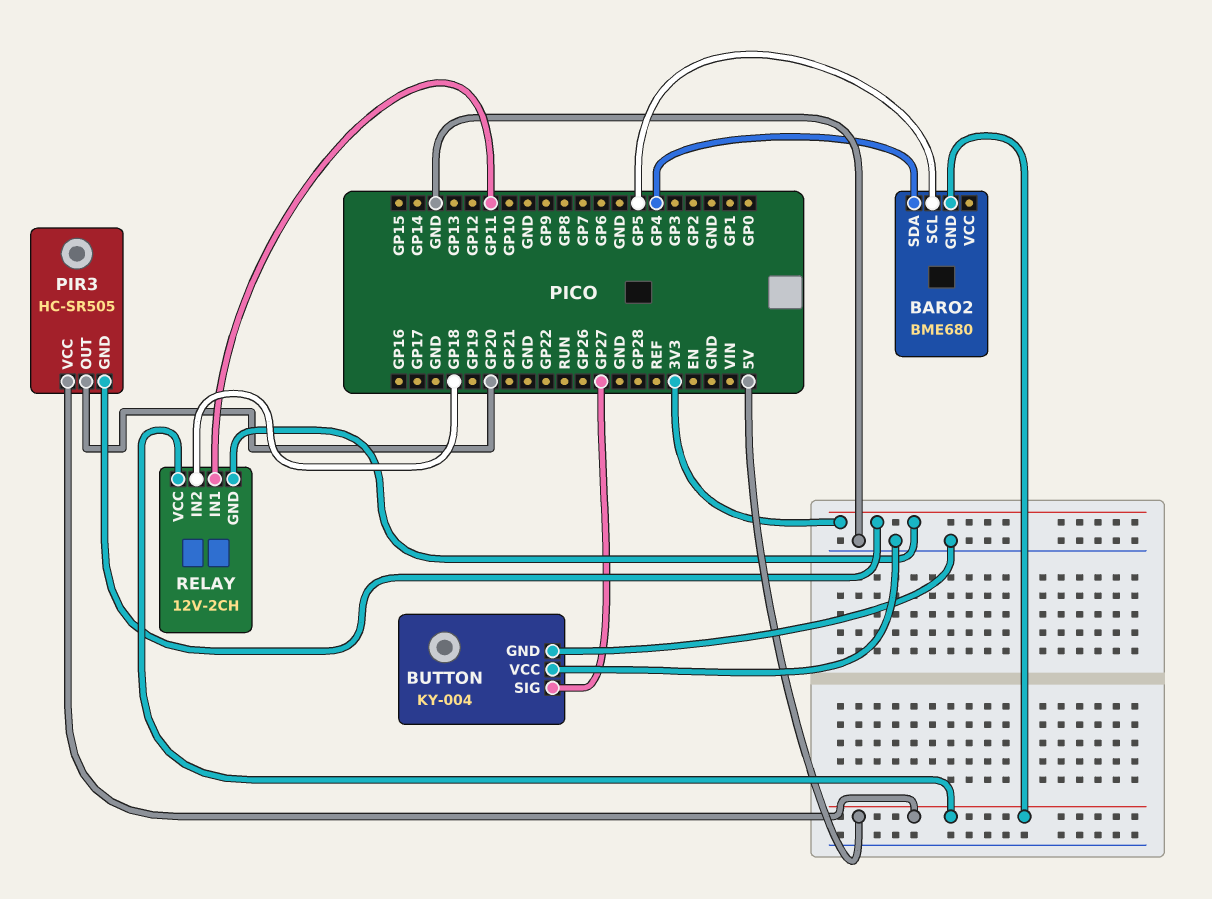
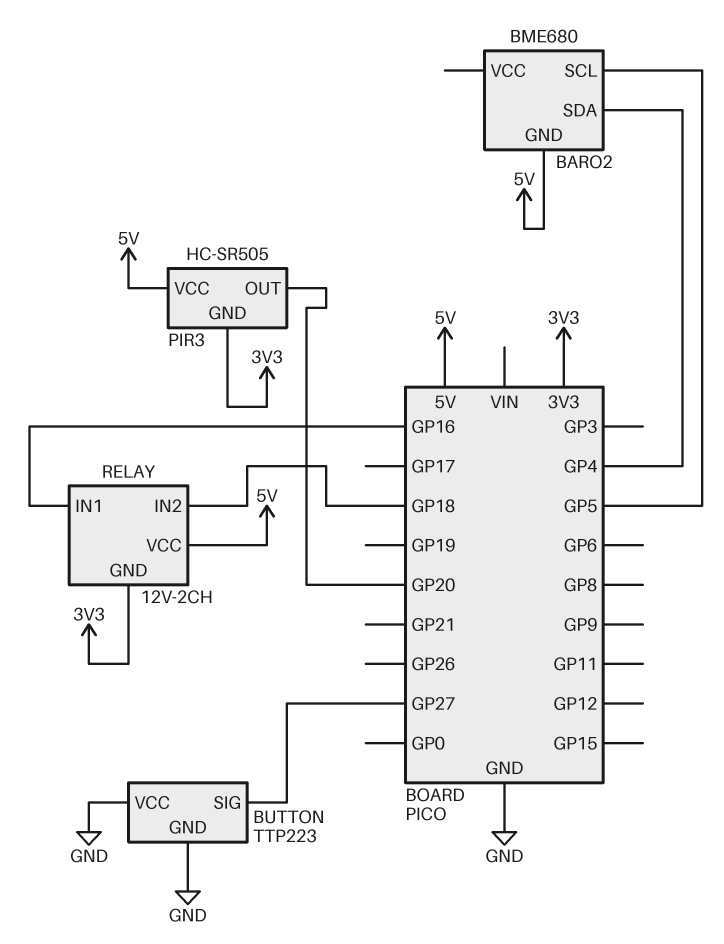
BUTTON: KY-004 -> TTP223
RELAY pin IN1: GP11 -> GP16

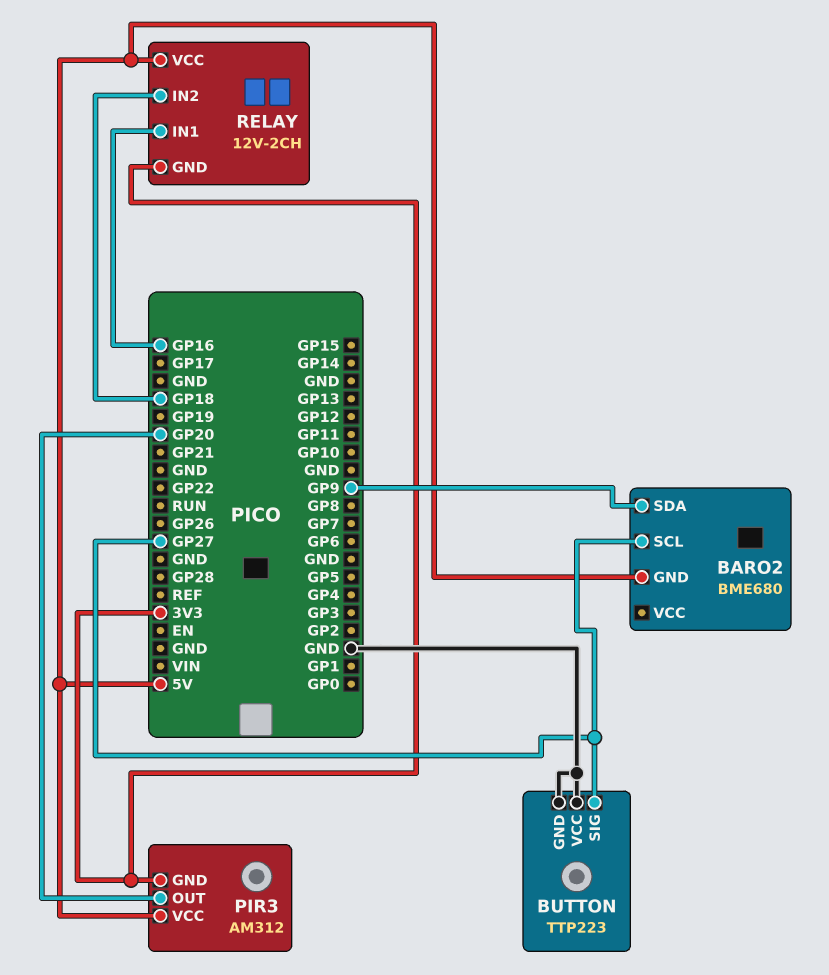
BARO2 pin SCL: GP5 -> GP27
BARO2 pin SDA: GP4 -> GP9
PIR3: HC-SR505 -> AM312

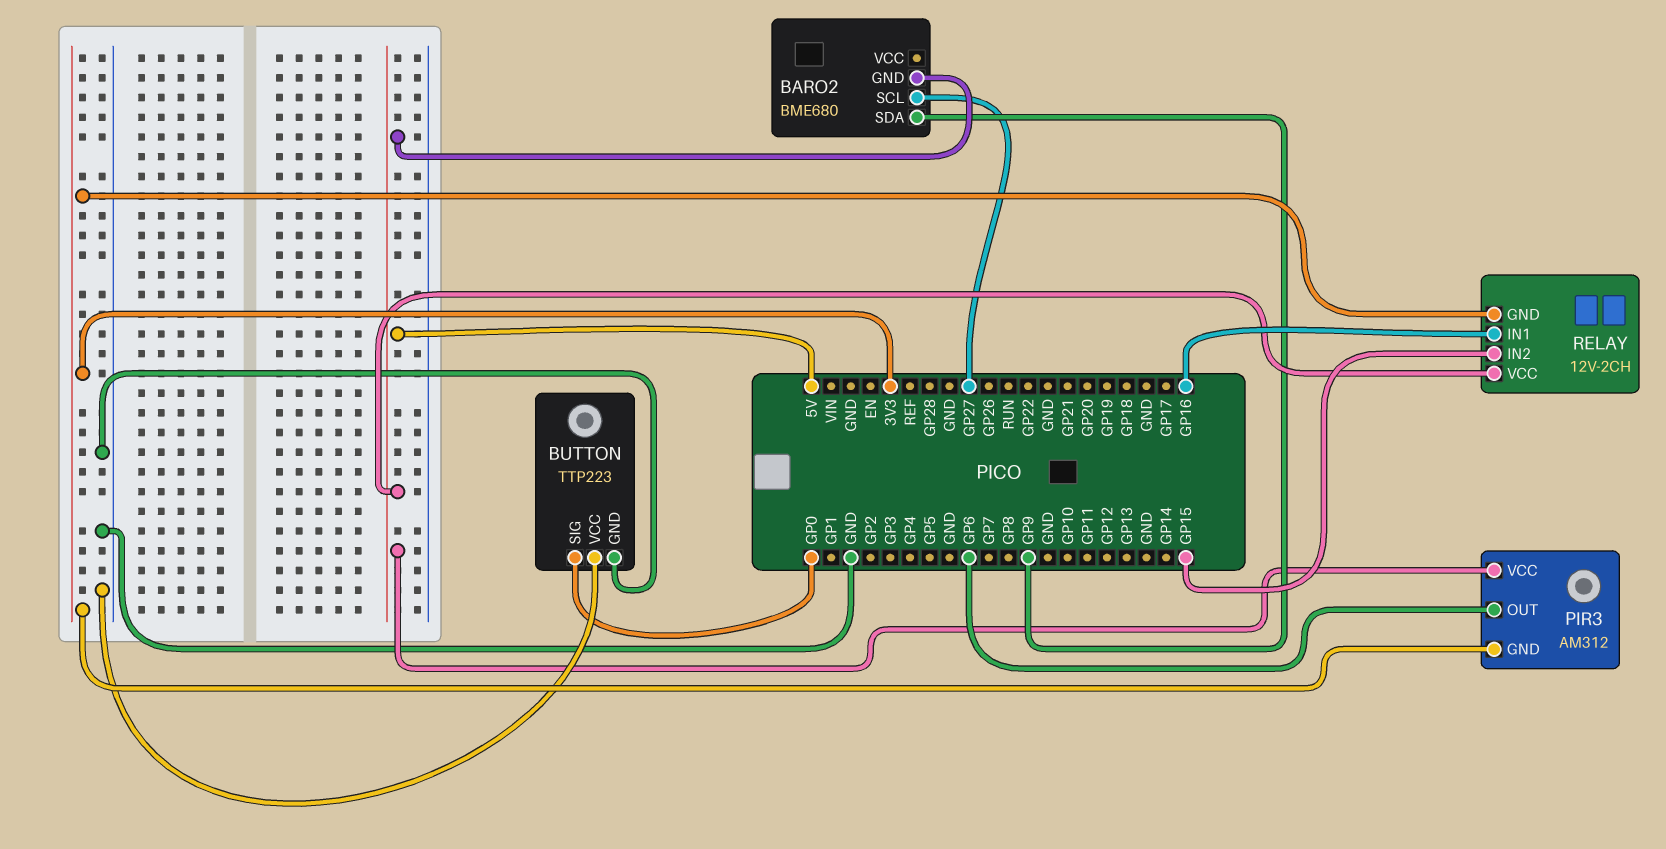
BUTTON pin SIG: GP27 -> GP0
PIR3 pin OUT: GP20 -> GP6
RELAY pin IN2: GP18 -> GP15

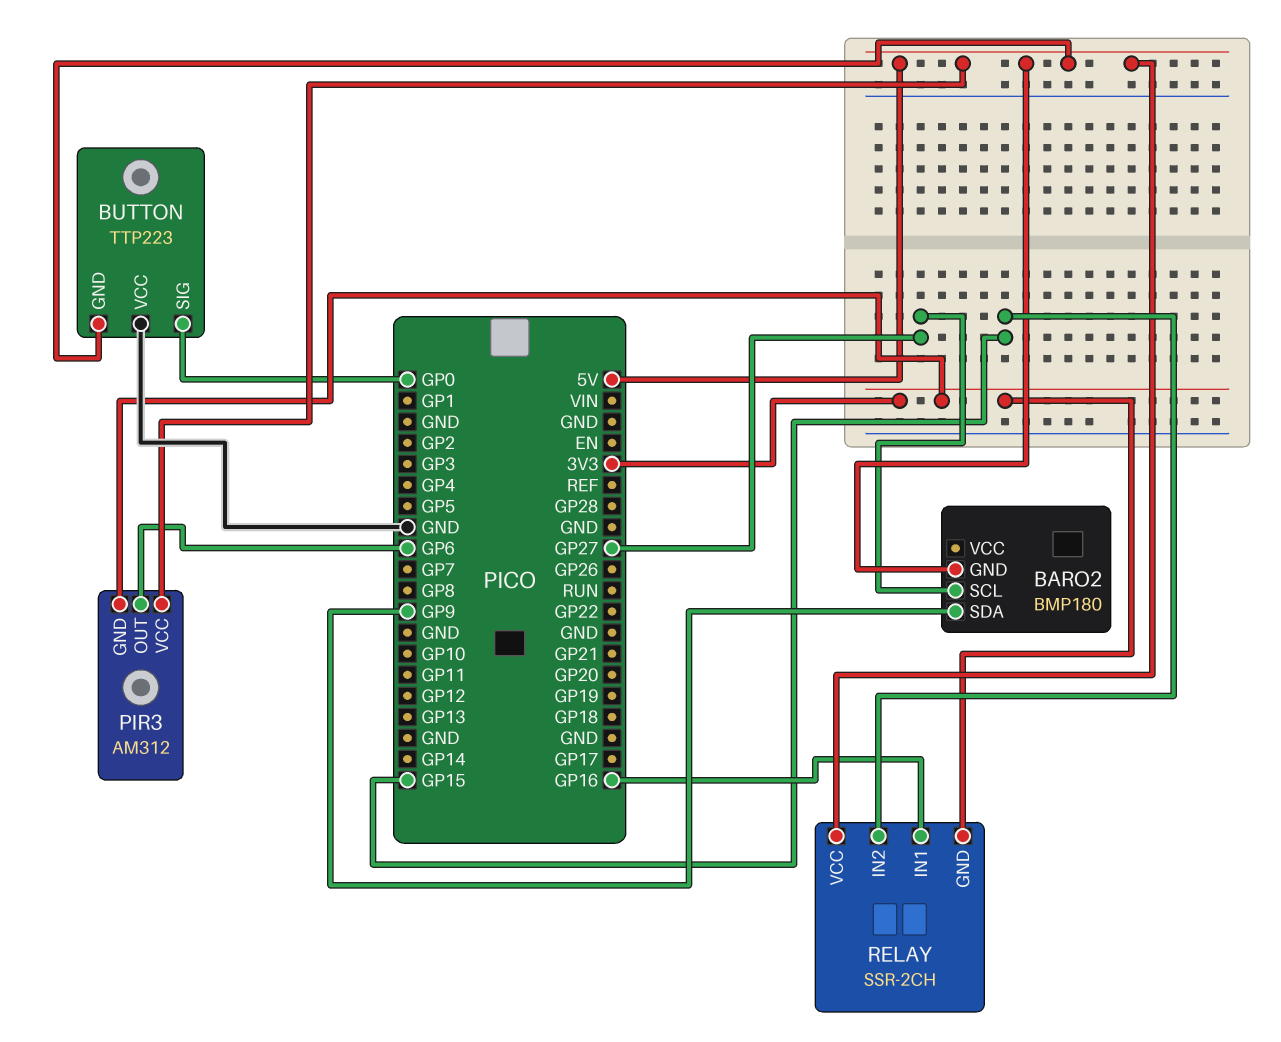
BARO2: BME680 -> BMP180
BUTTON pin GND: GND -> 5V
RELAY: 12V-2CH -> SSR-2CH

